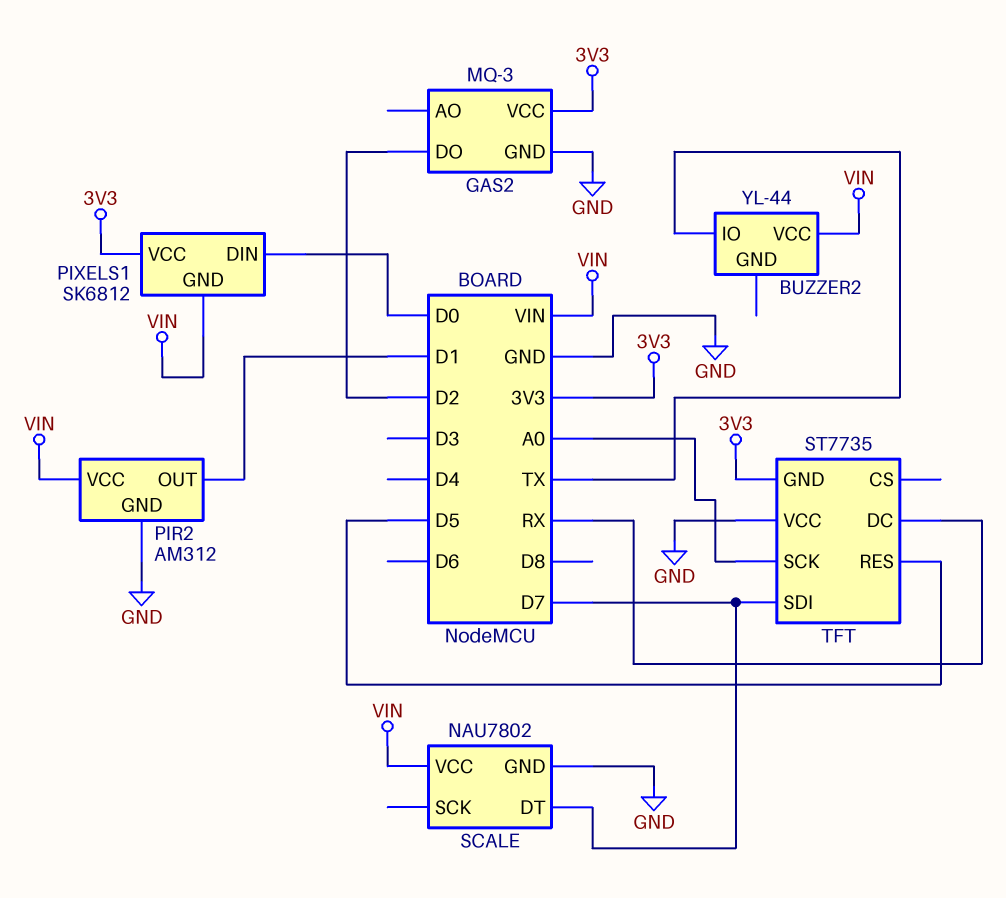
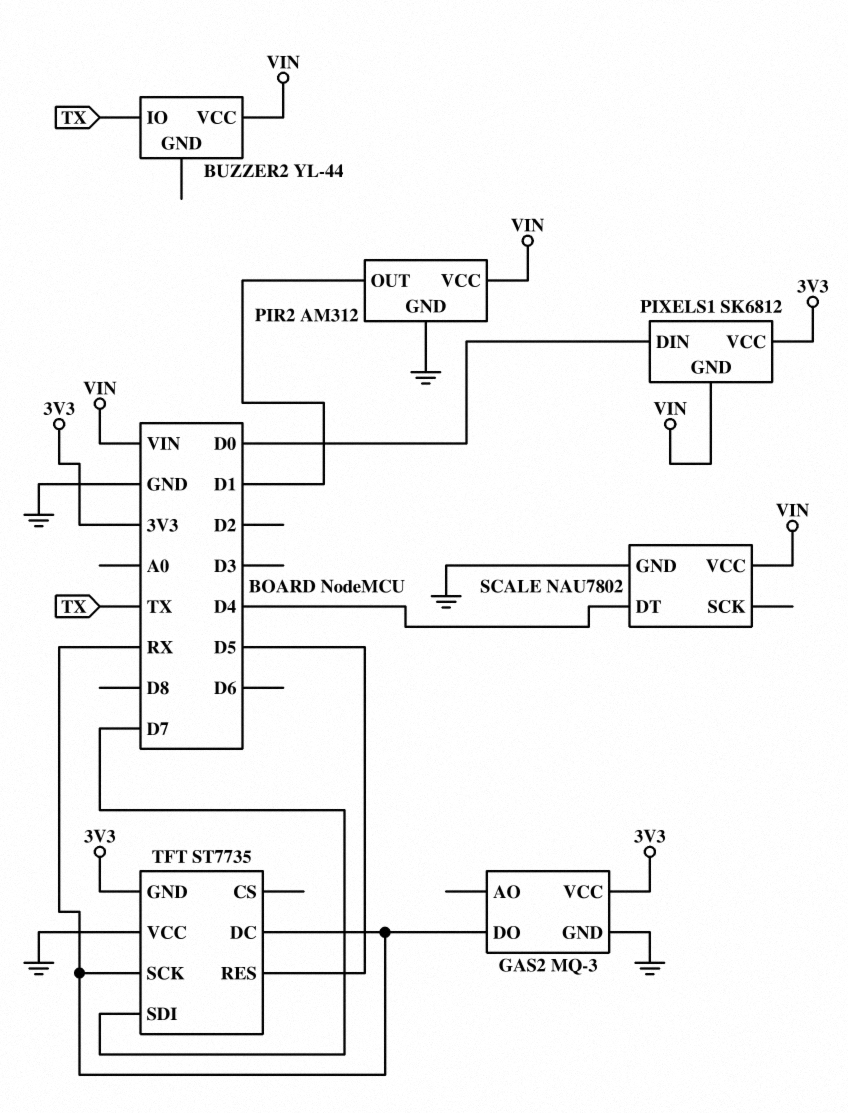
GAS2 pin DO: D2 -> RX
SCALE pin DT: D7 -> D4
TFT pin SCK: A0 -> RX

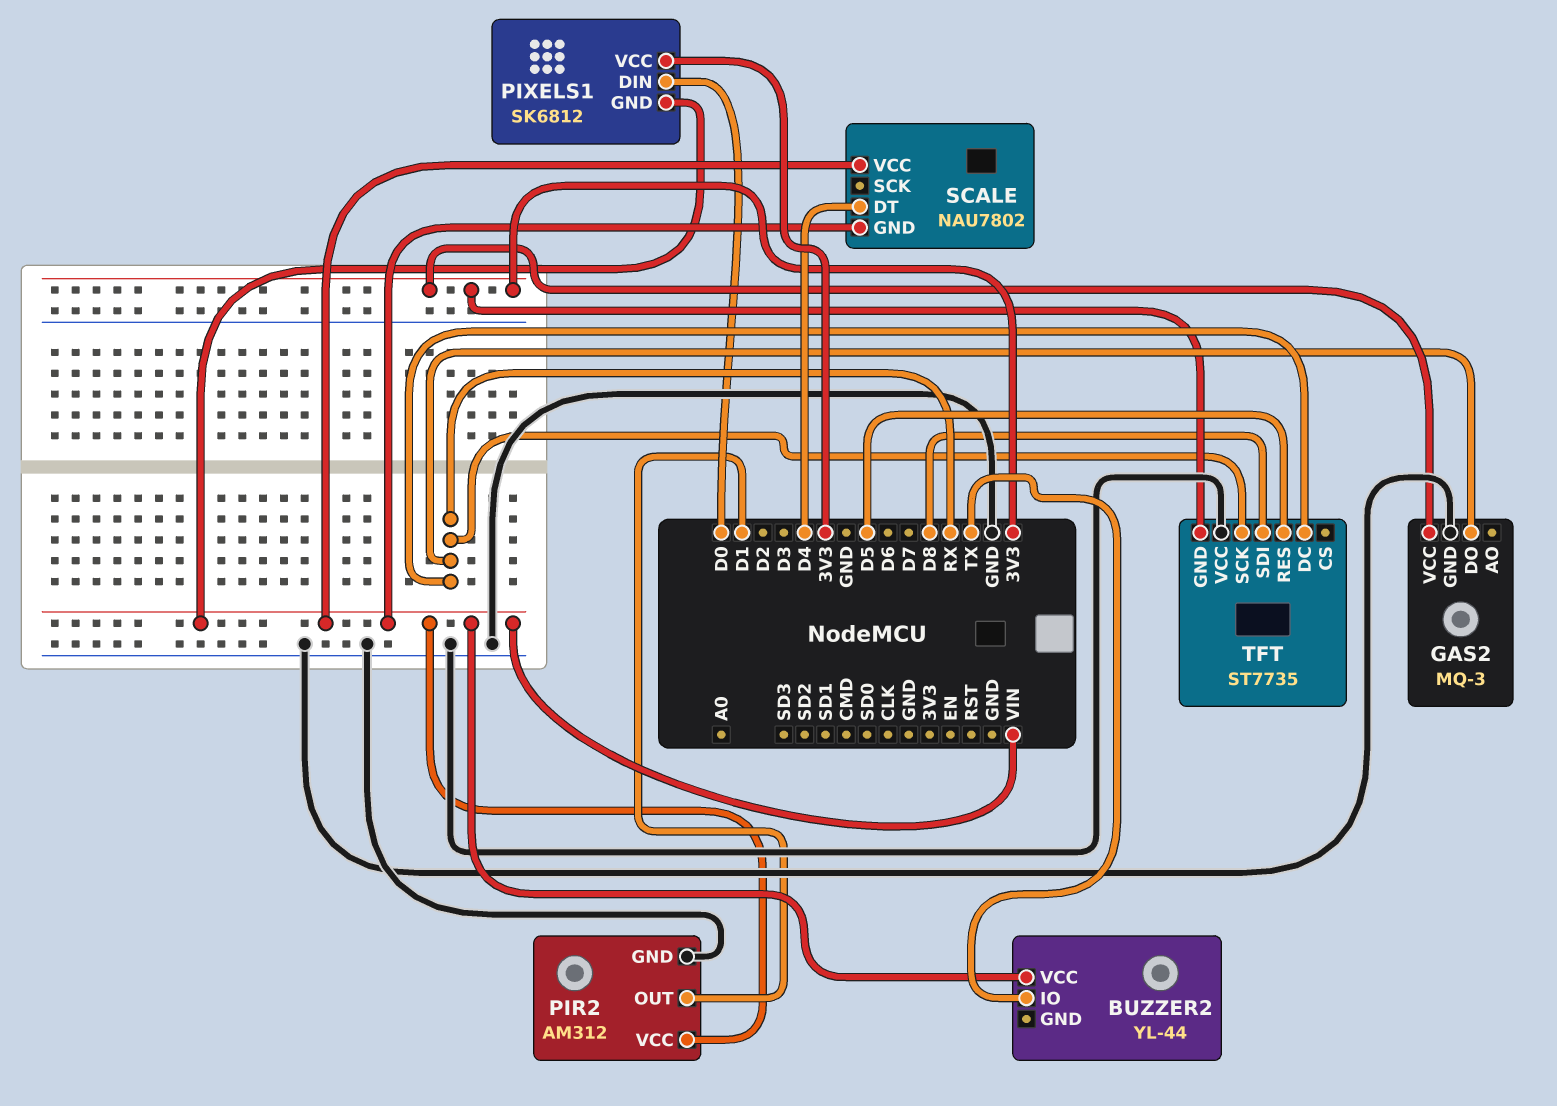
SCALE pin GND: GND -> VIN
TFT pin SDI: D7 -> D8

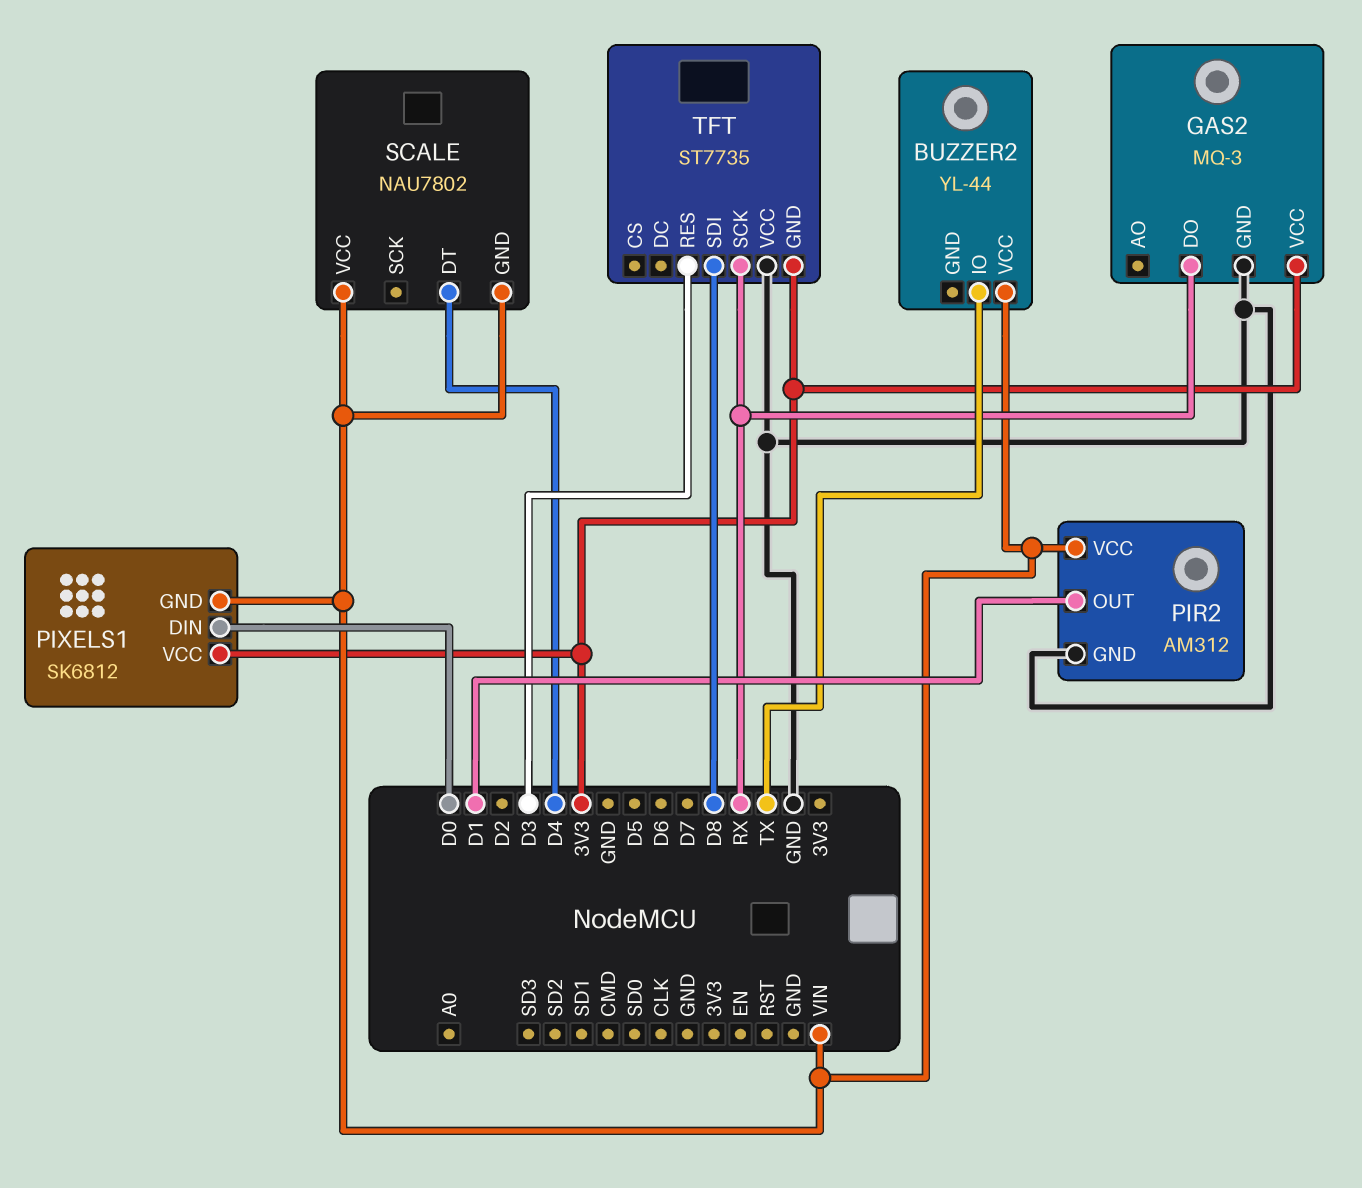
TFT pin DC: RX -> none
TFT pin RES: D5 -> D3

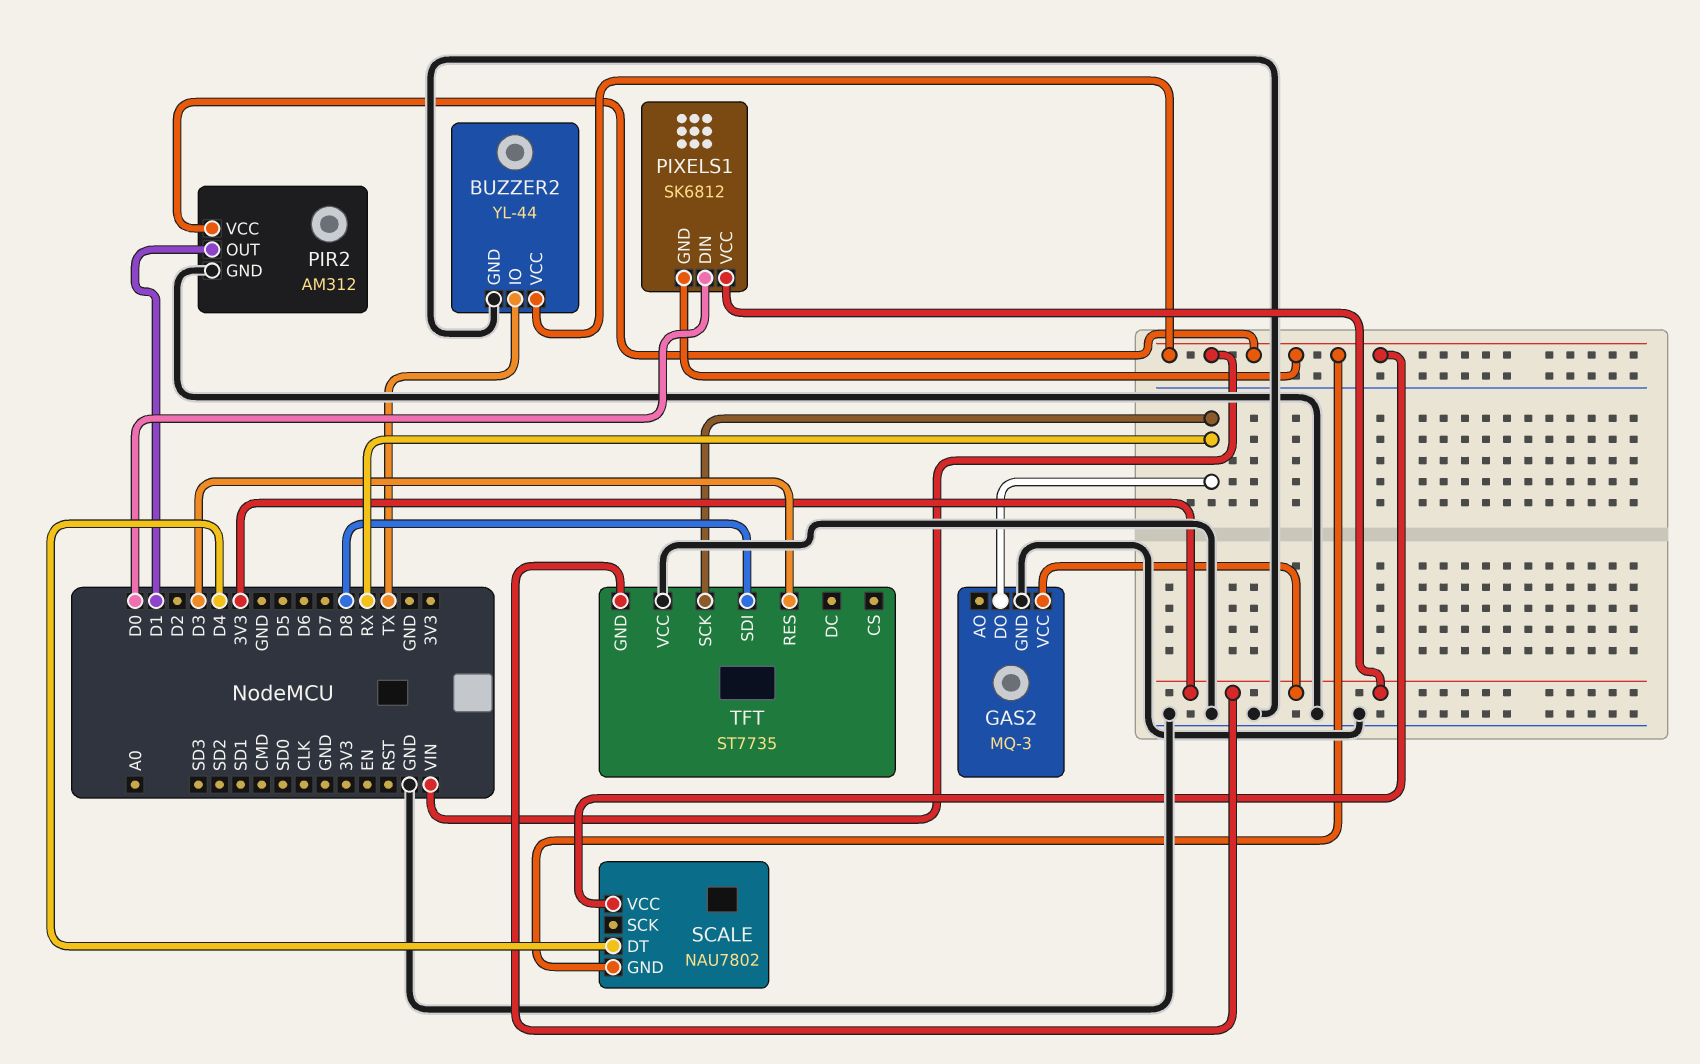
BUZZER2 pin GND: none -> GND

